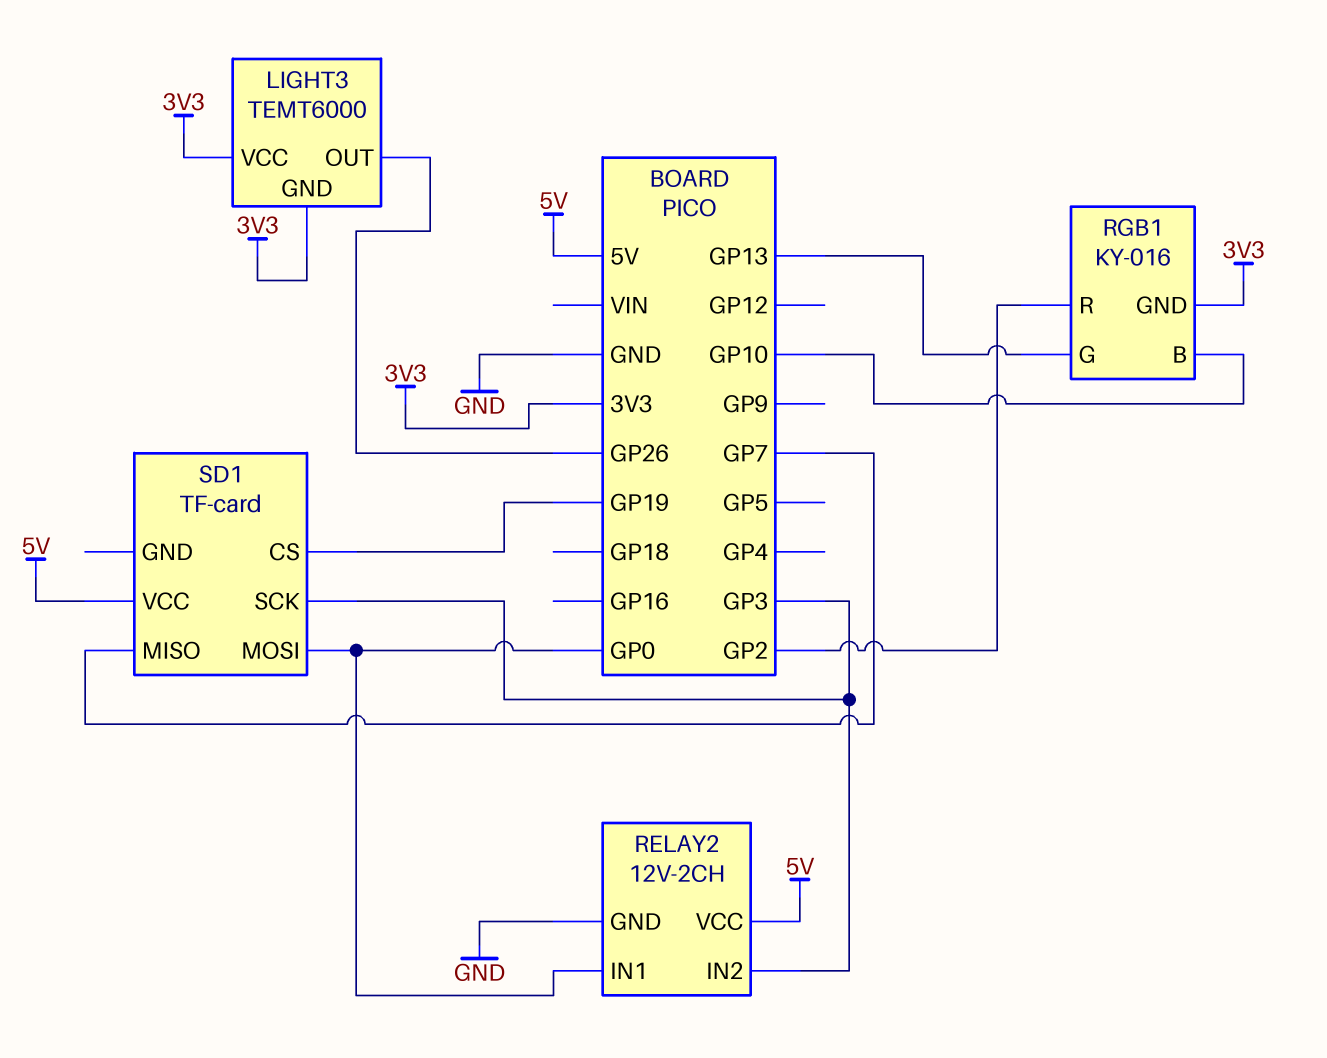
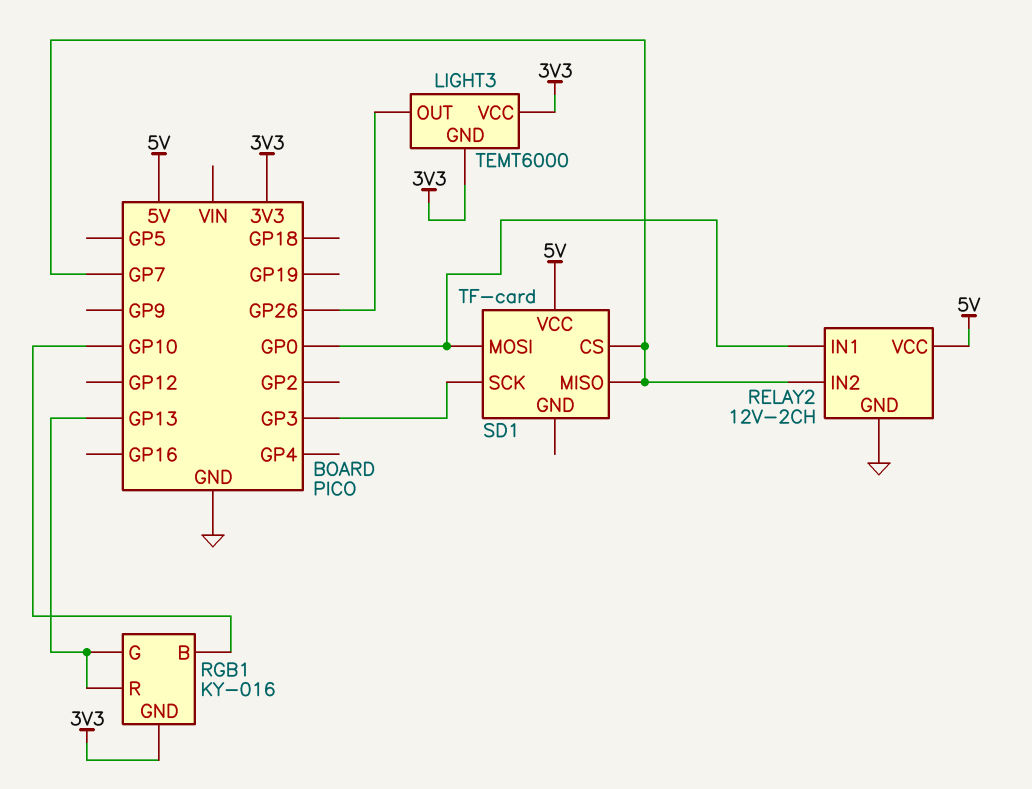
RELAY2 pin IN2: GP3 -> GP7
RGB1 pin R: GP2 -> GP13
SD1 pin CS: GP19 -> GP7

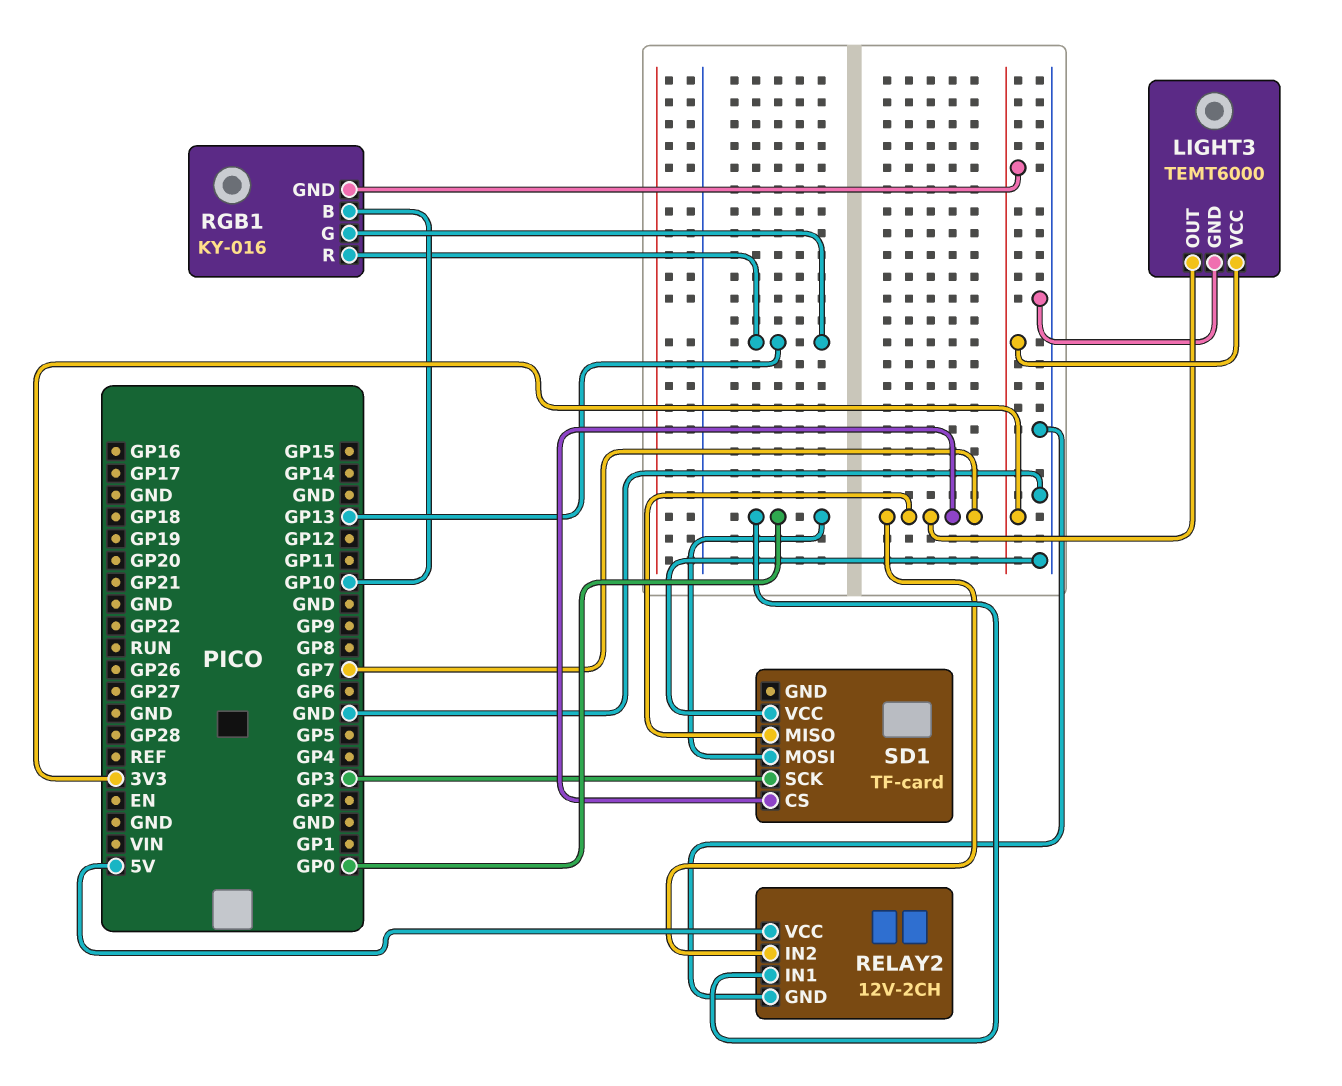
LIGHT3 pin GND: 3V3 -> GND
LIGHT3 pin OUT: GP26 -> GP7
SD1 pin VCC: 5V -> GND

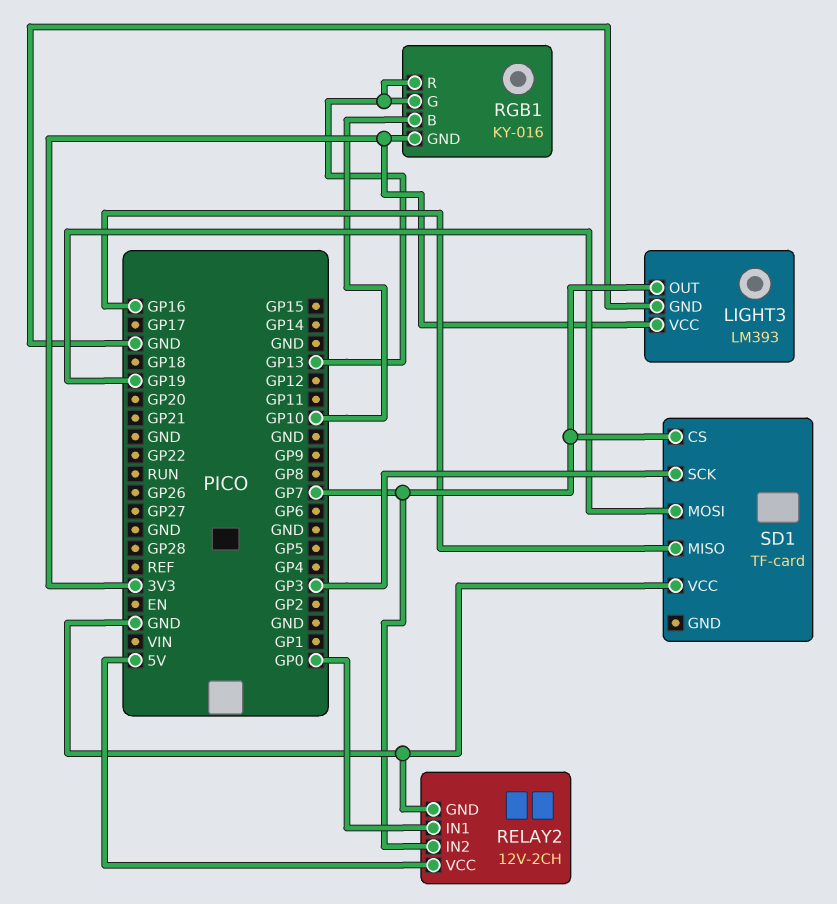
LIGHT3: TEMT6000 -> LM393
SD1 pin MISO: GP7 -> GP16
SD1 pin MOSI: GP0 -> GP19

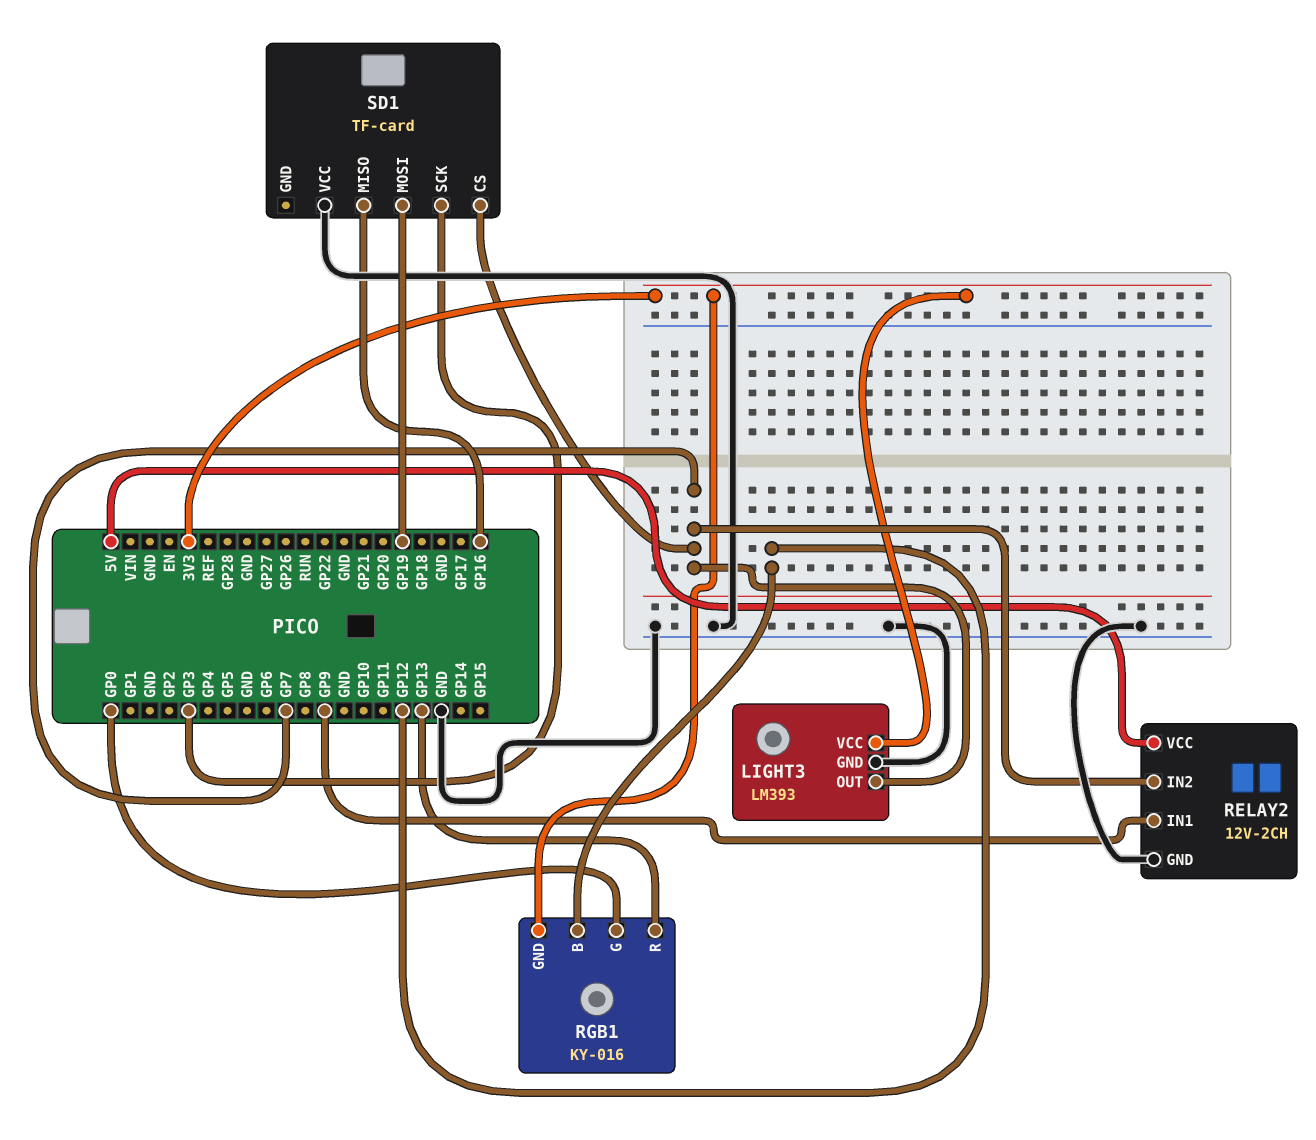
RELAY2 pin IN1: GP0 -> GP9
RGB1 pin B: GP10 -> GP12
RGB1 pin G: GP13 -> GP0

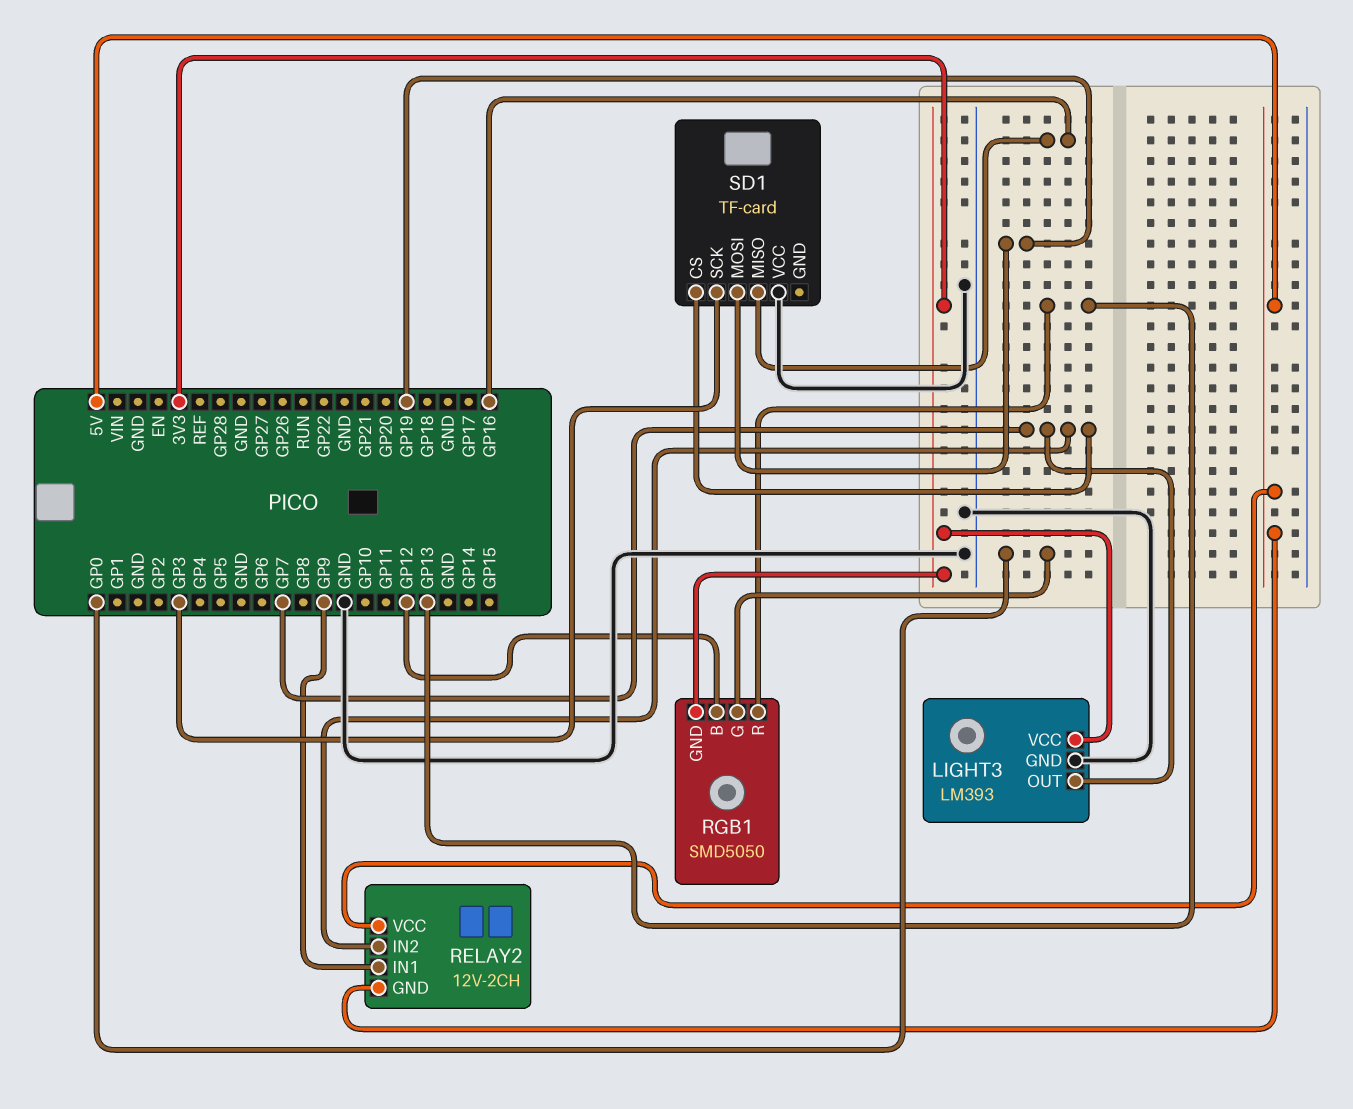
RELAY2 pin GND: GND -> 5V
RGB1: KY-016 -> SMD5050

